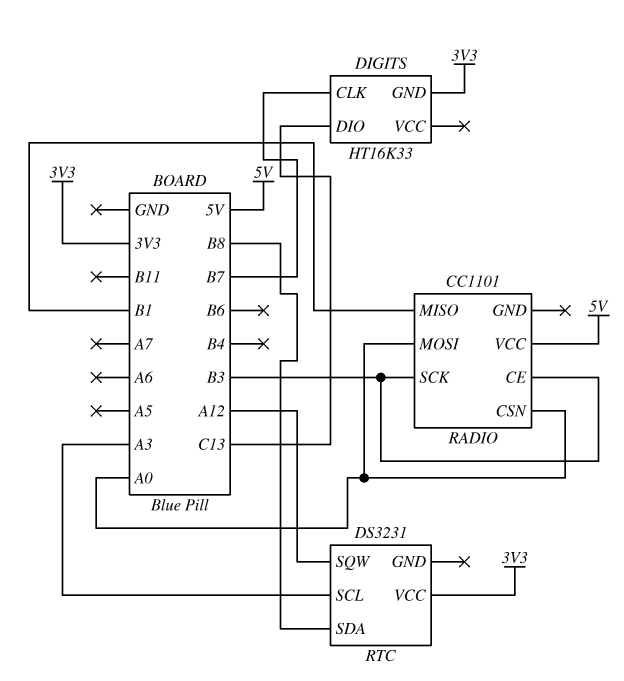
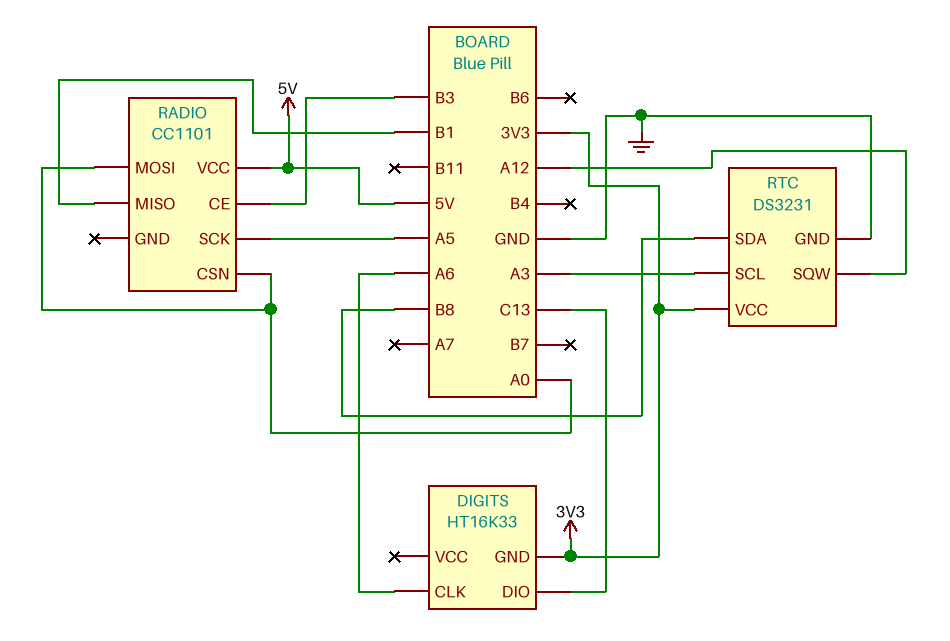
DIGITS pin CLK: B7 -> A6
RADIO pin SCK: B3 -> A5
RTC pin GND: none -> GND

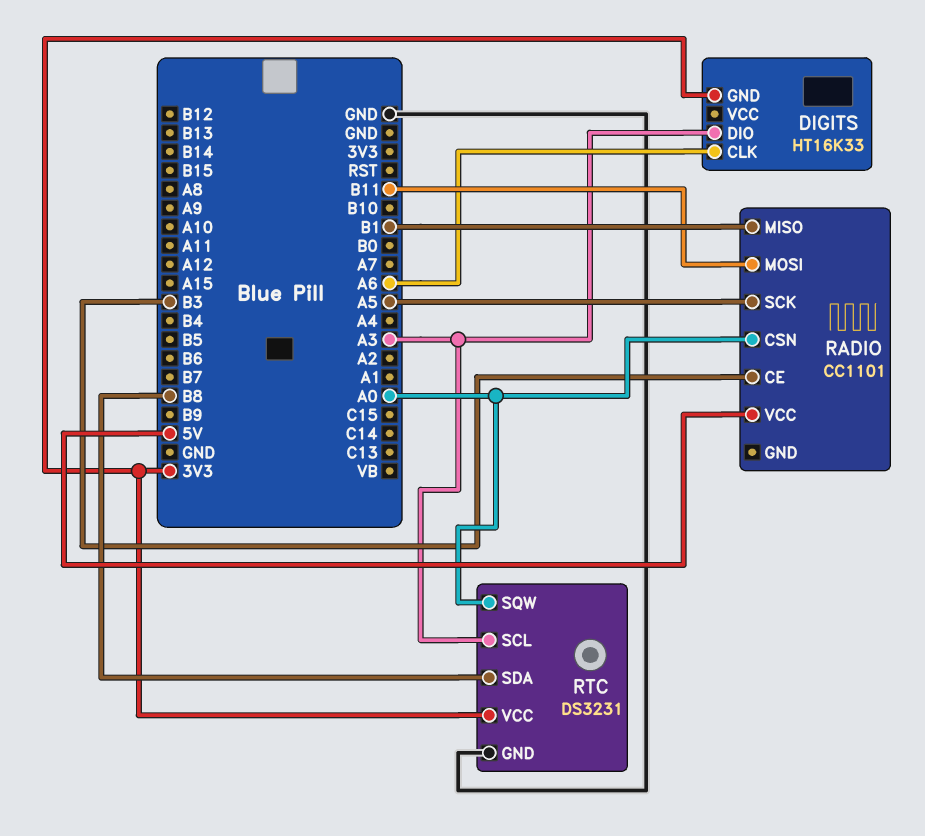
DIGITS pin DIO: C13 -> A3
RADIO pin MOSI: A0 -> B11
RTC pin SQW: A12 -> A0

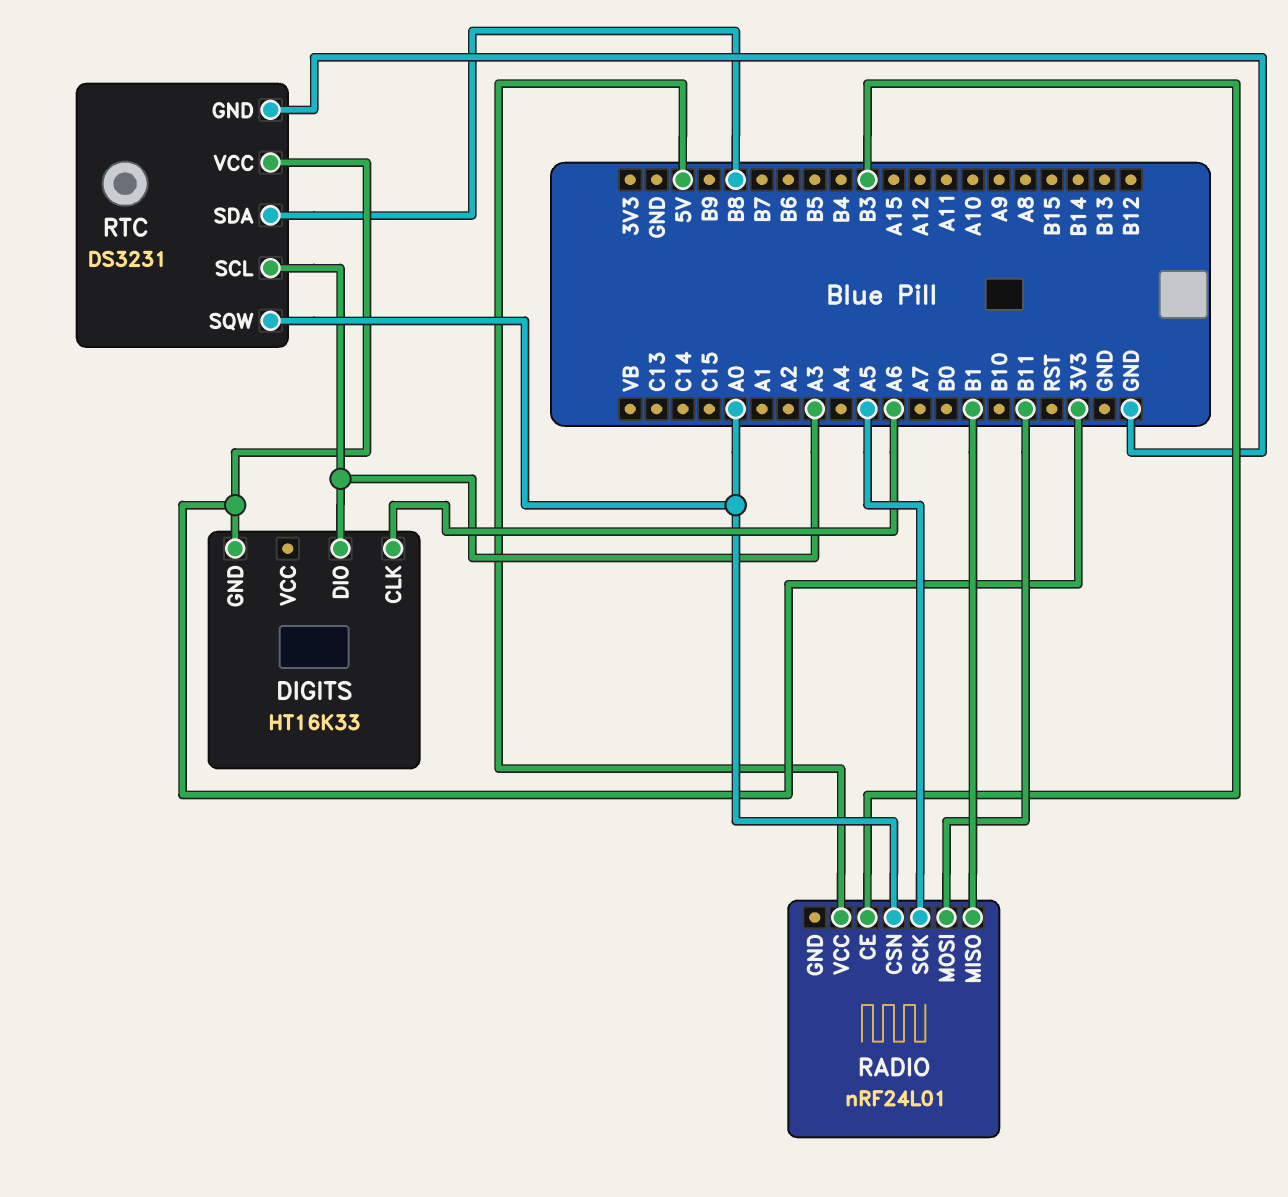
RADIO: CC1101 -> nRF24L01

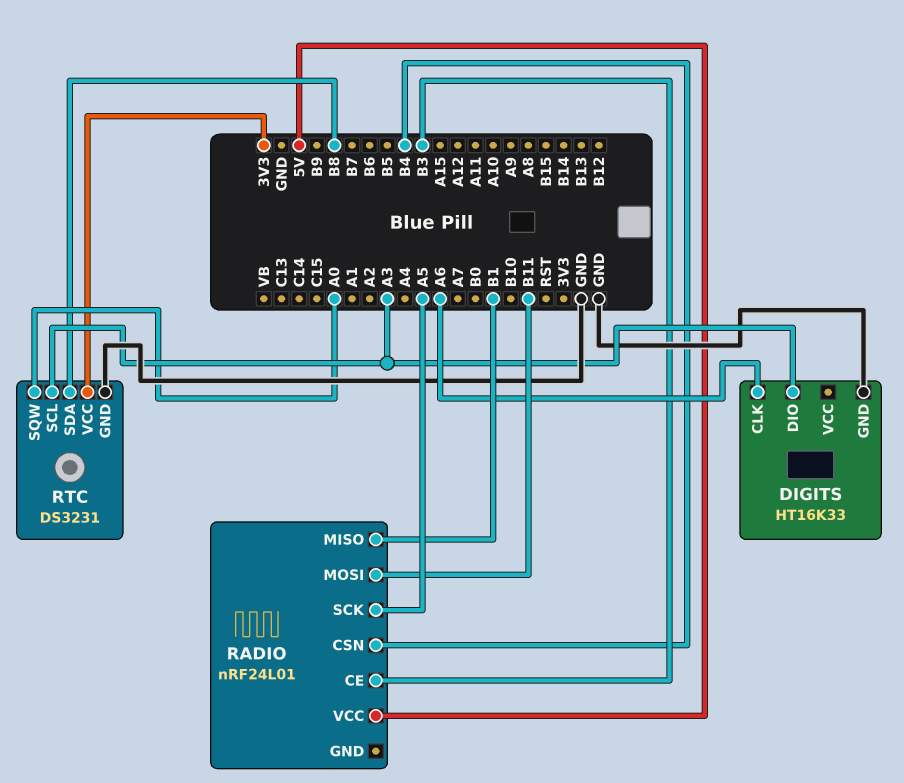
DIGITS pin GND: 3V3 -> GND
RADIO pin CSN: A0 -> B4

